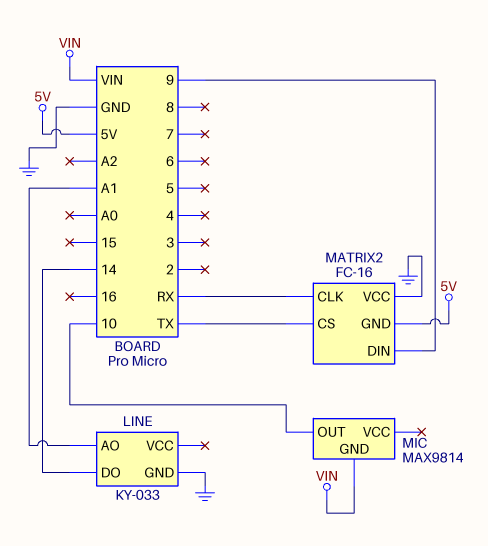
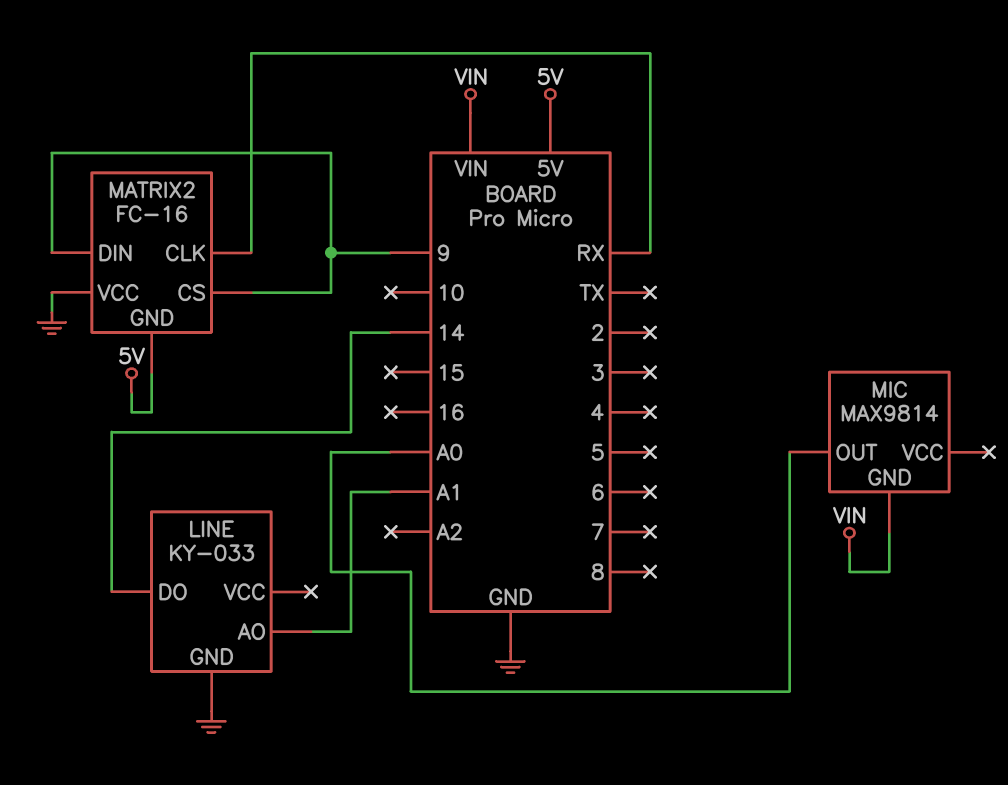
MATRIX2 pin CS: TX -> 9
MIC pin OUT: 10 -> A0

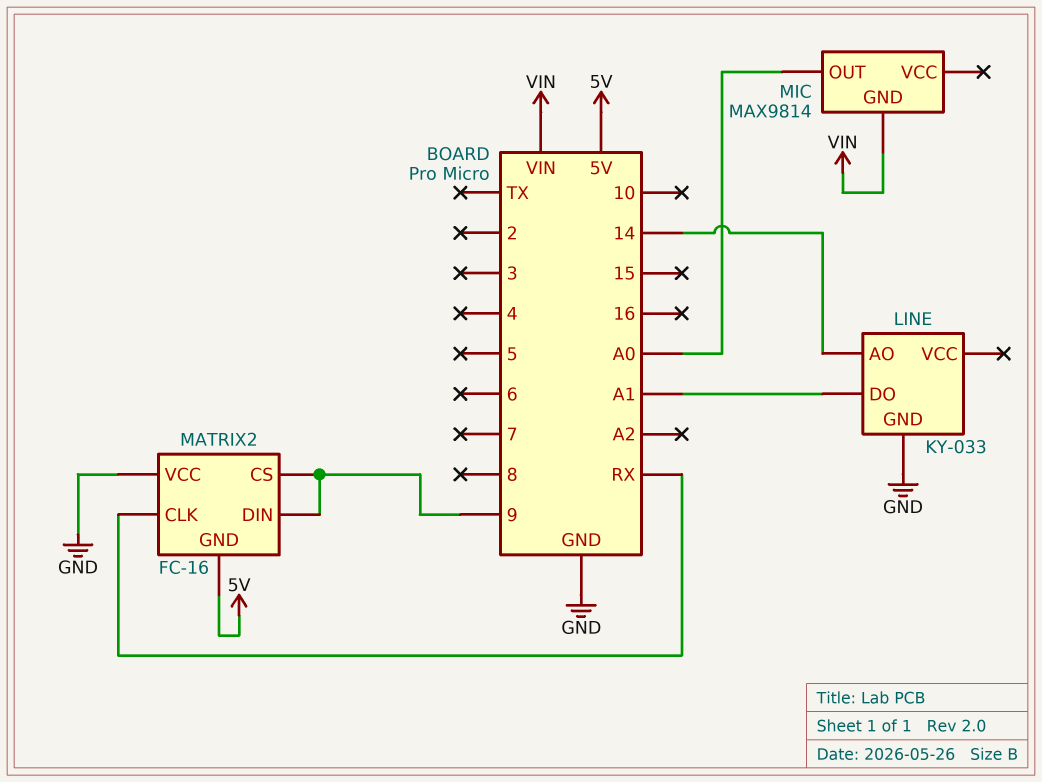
LINE pin AO: A1 -> 14
LINE pin DO: 14 -> A1

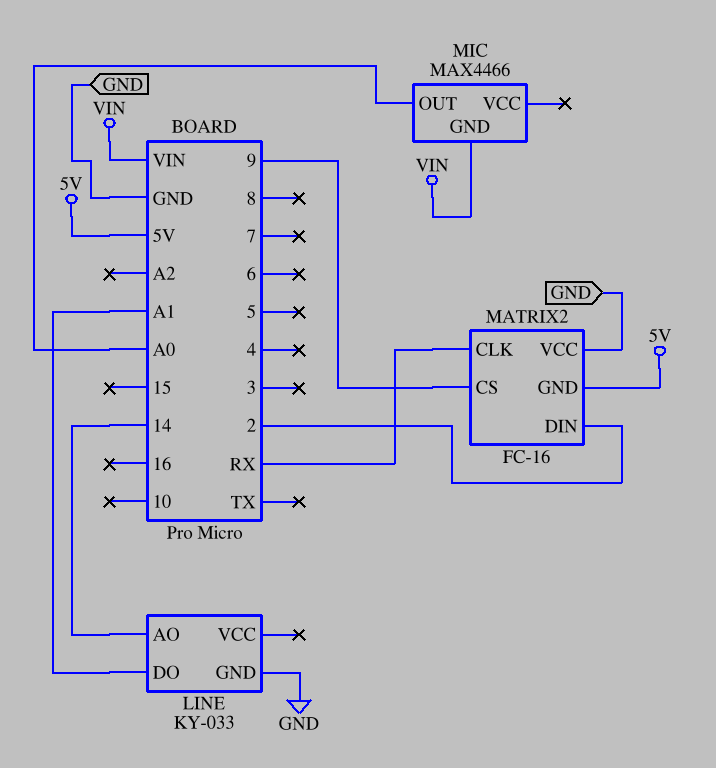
MATRIX2 pin DIN: 9 -> 2
MIC: MAX9814 -> MAX4466

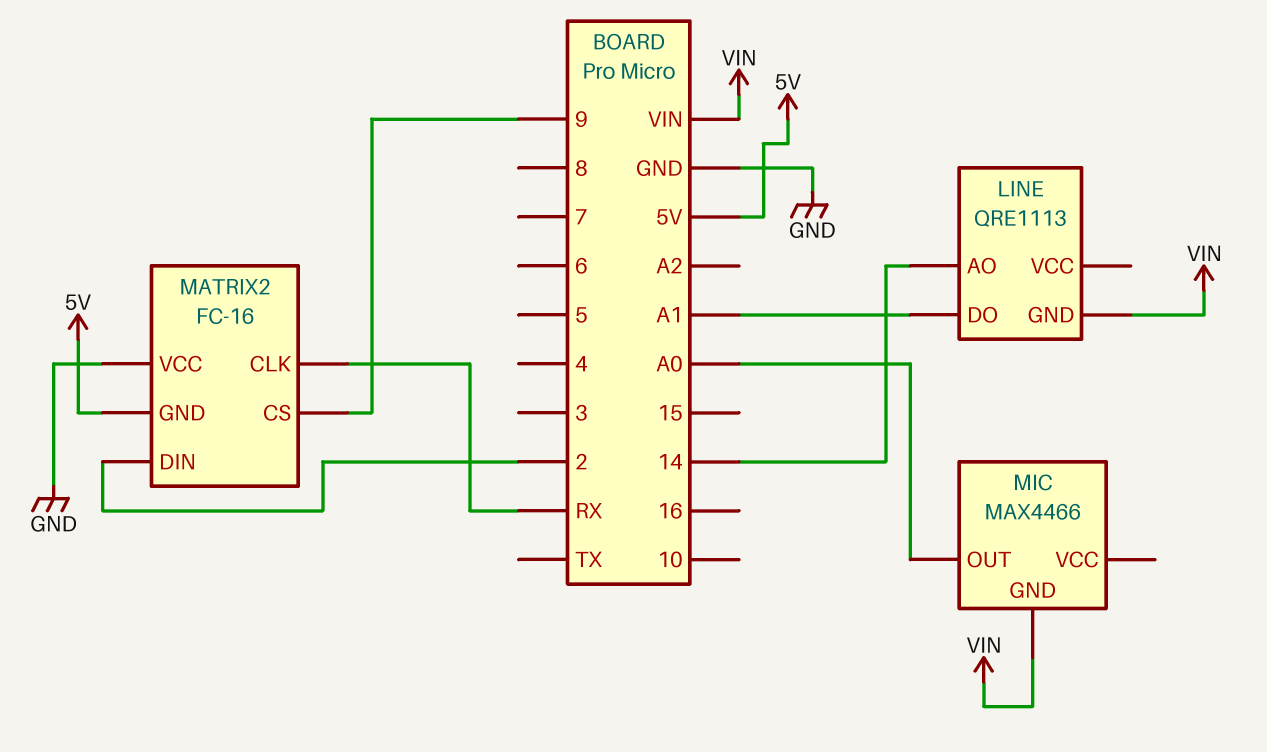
LINE: KY-033 -> QRE1113
LINE pin GND: GND -> VIN

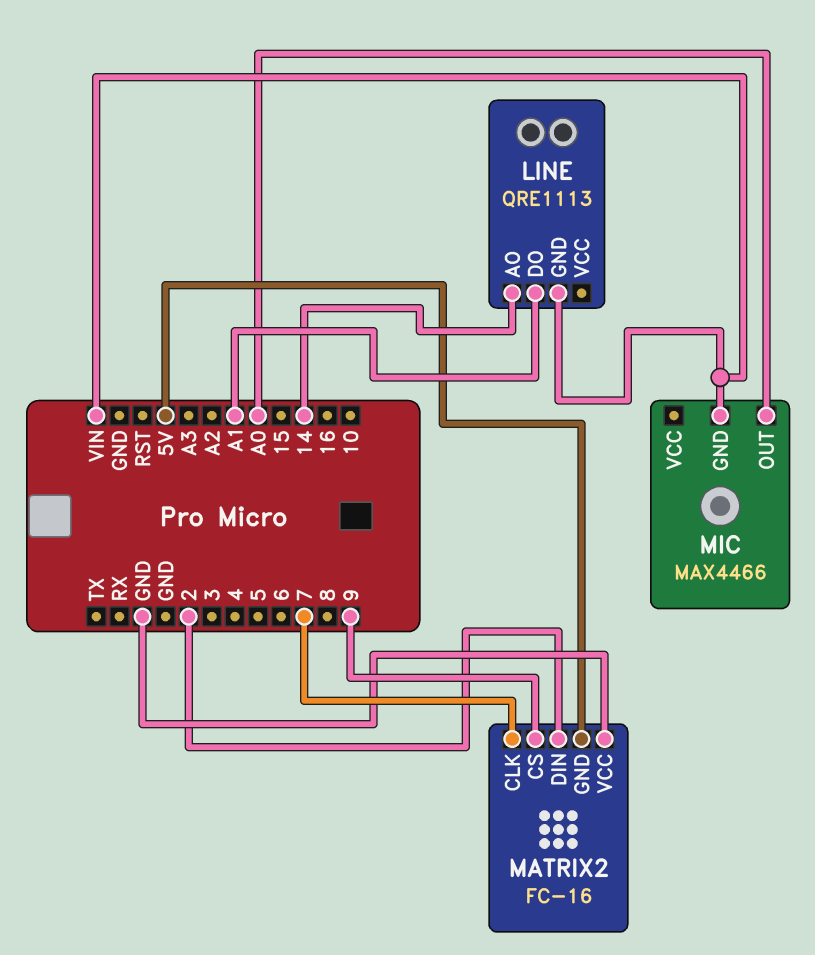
MATRIX2 pin CLK: RX -> 7

